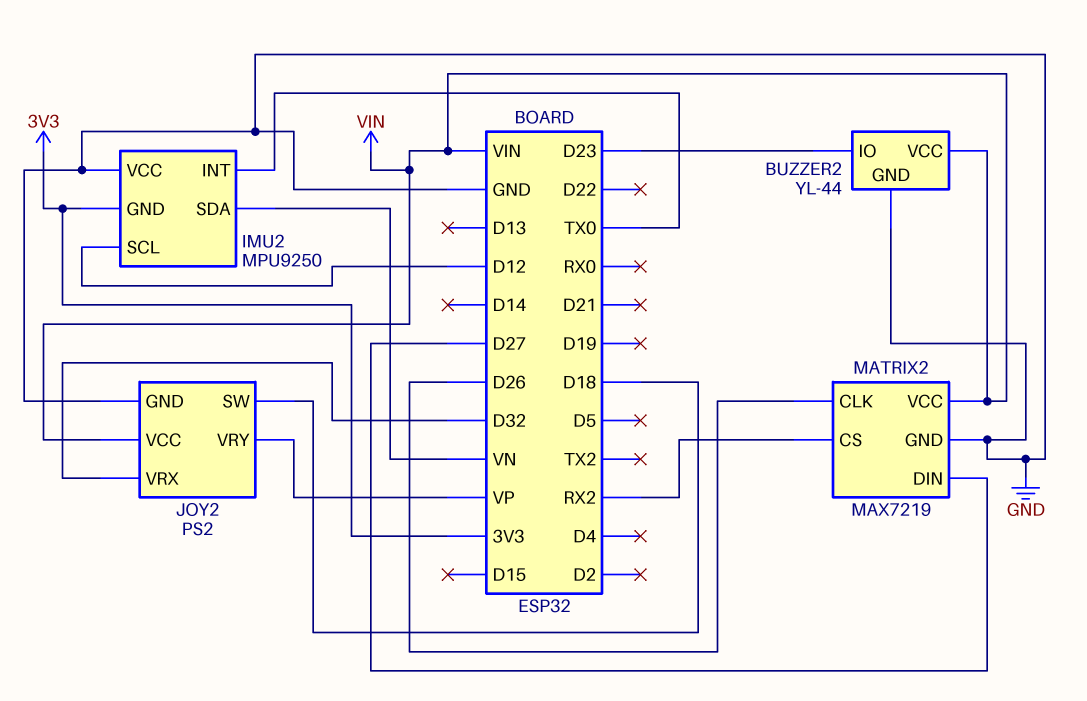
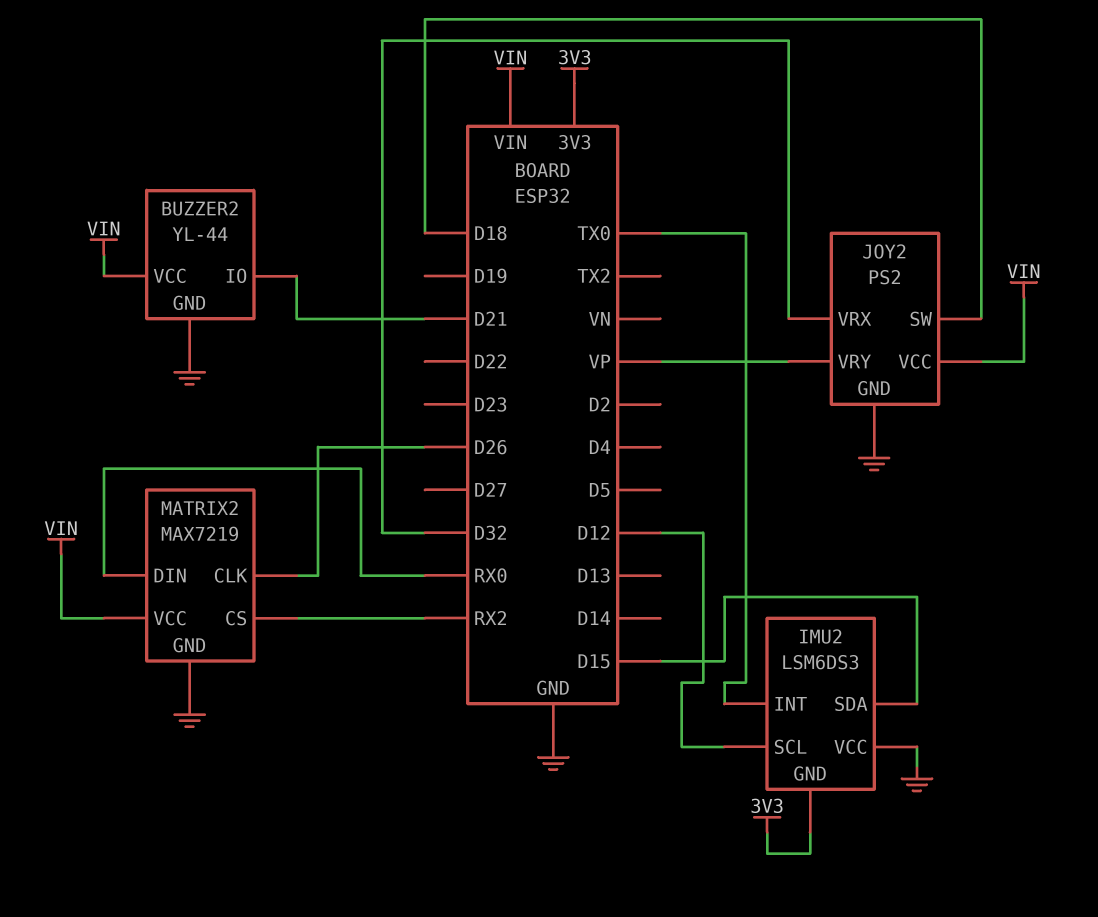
BUZZER2 pin IO: D23 -> D21
IMU2: MPU9250 -> LSM6DS3
IMU2 pin SDA: VN -> D15
MATRIX2 pin DIN: D27 -> RX0

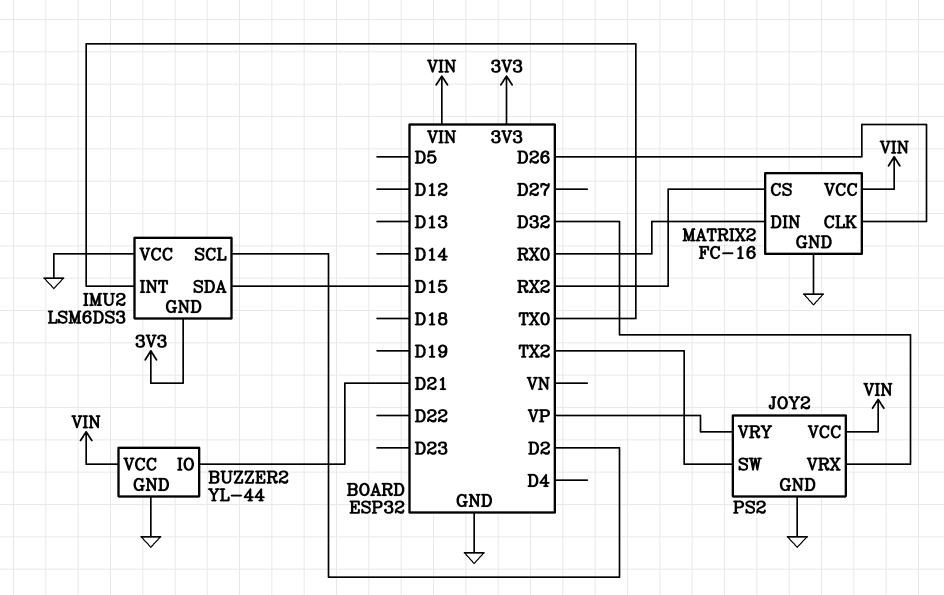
IMU2 pin SCL: D12 -> D2
JOY2 pin SW: D18 -> TX2
MATRIX2: MAX7219 -> FC-16

